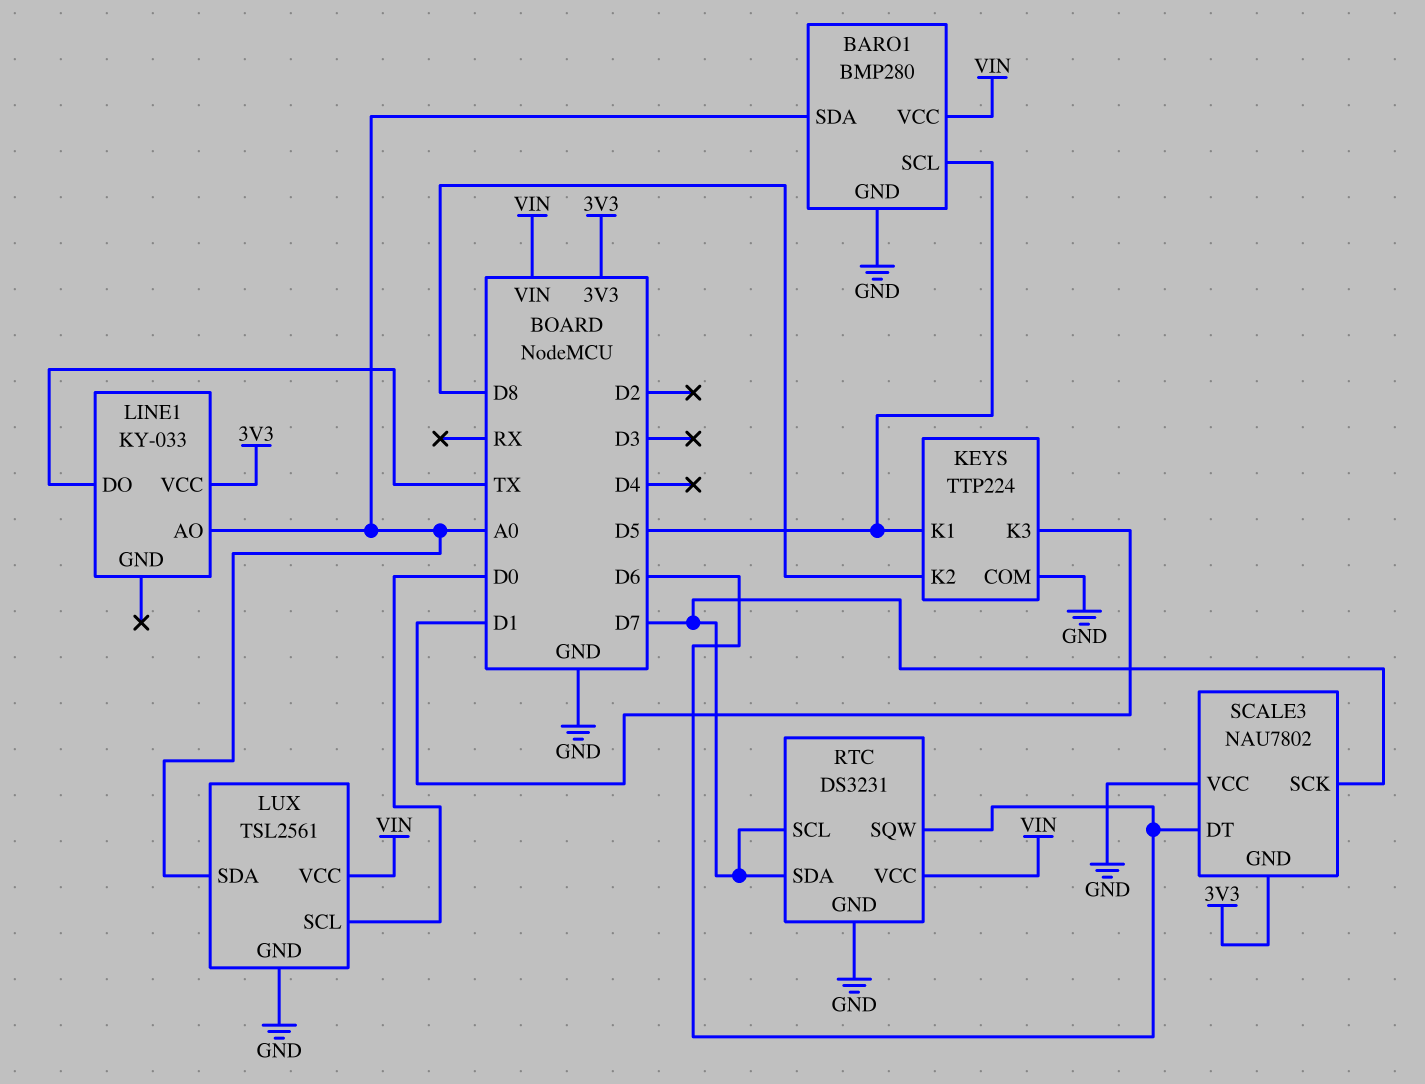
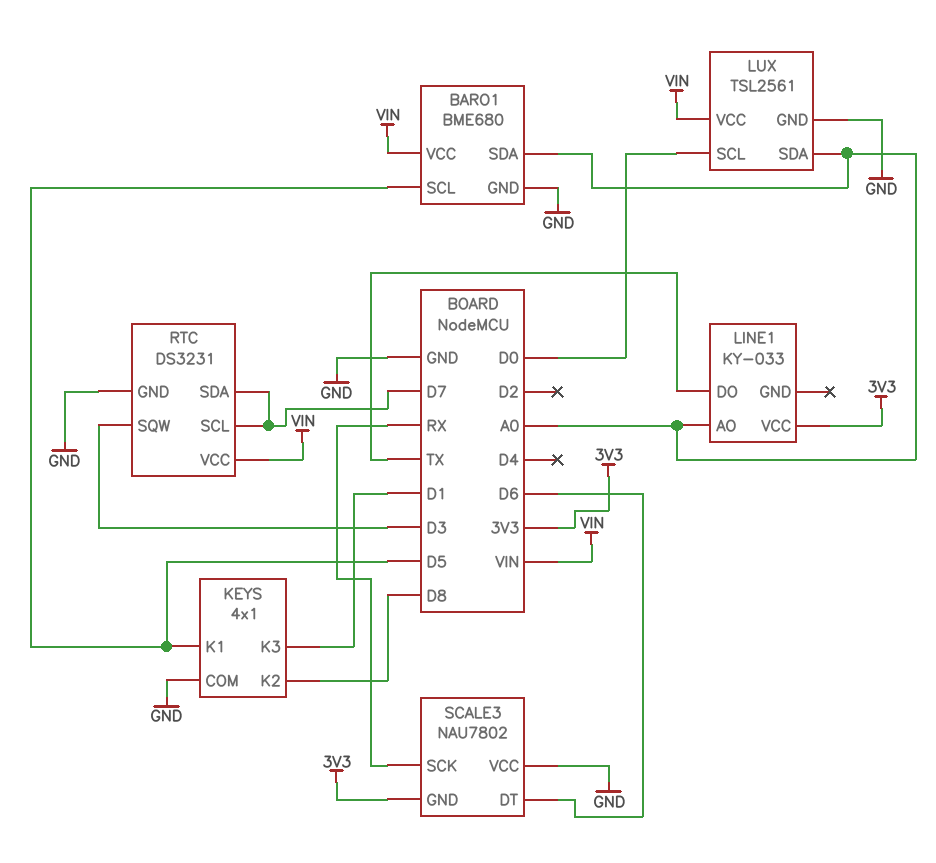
BARO1: BMP280 -> BME680
KEYS: TTP224 -> 4x1
RTC pin SQW: D6 -> D3
SCALE3 pin SCK: D7 -> RX

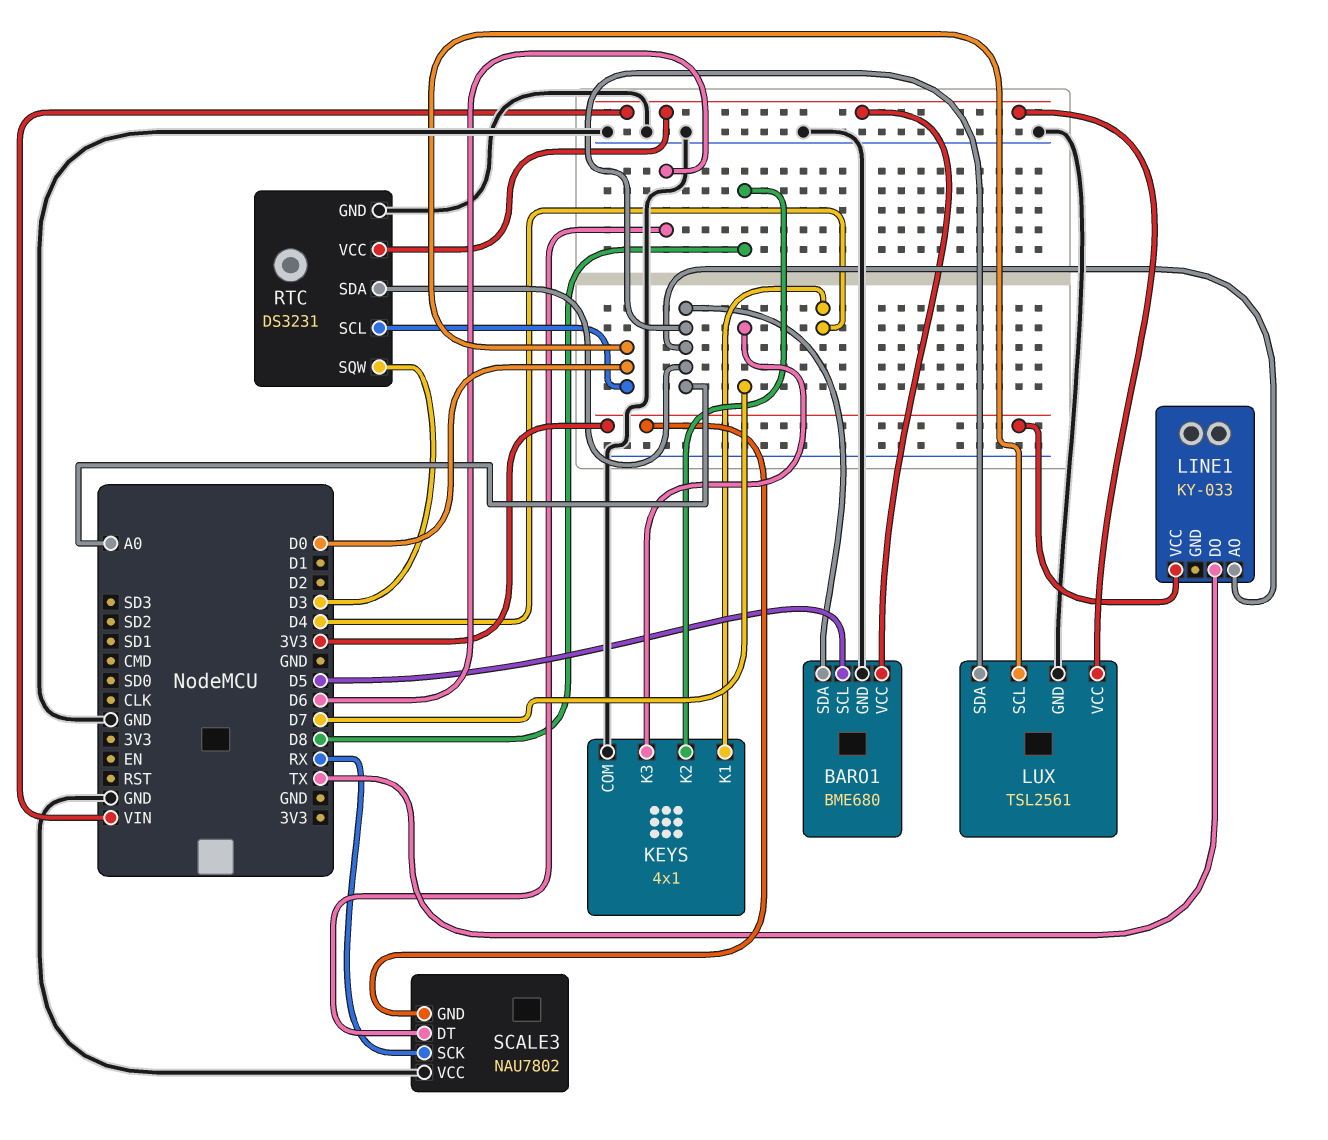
KEYS pin K1: D5 -> D4
KEYS pin K3: D1 -> D7
RTC pin SCL: D7 -> D0
RTC pin SDA: D7 -> A0

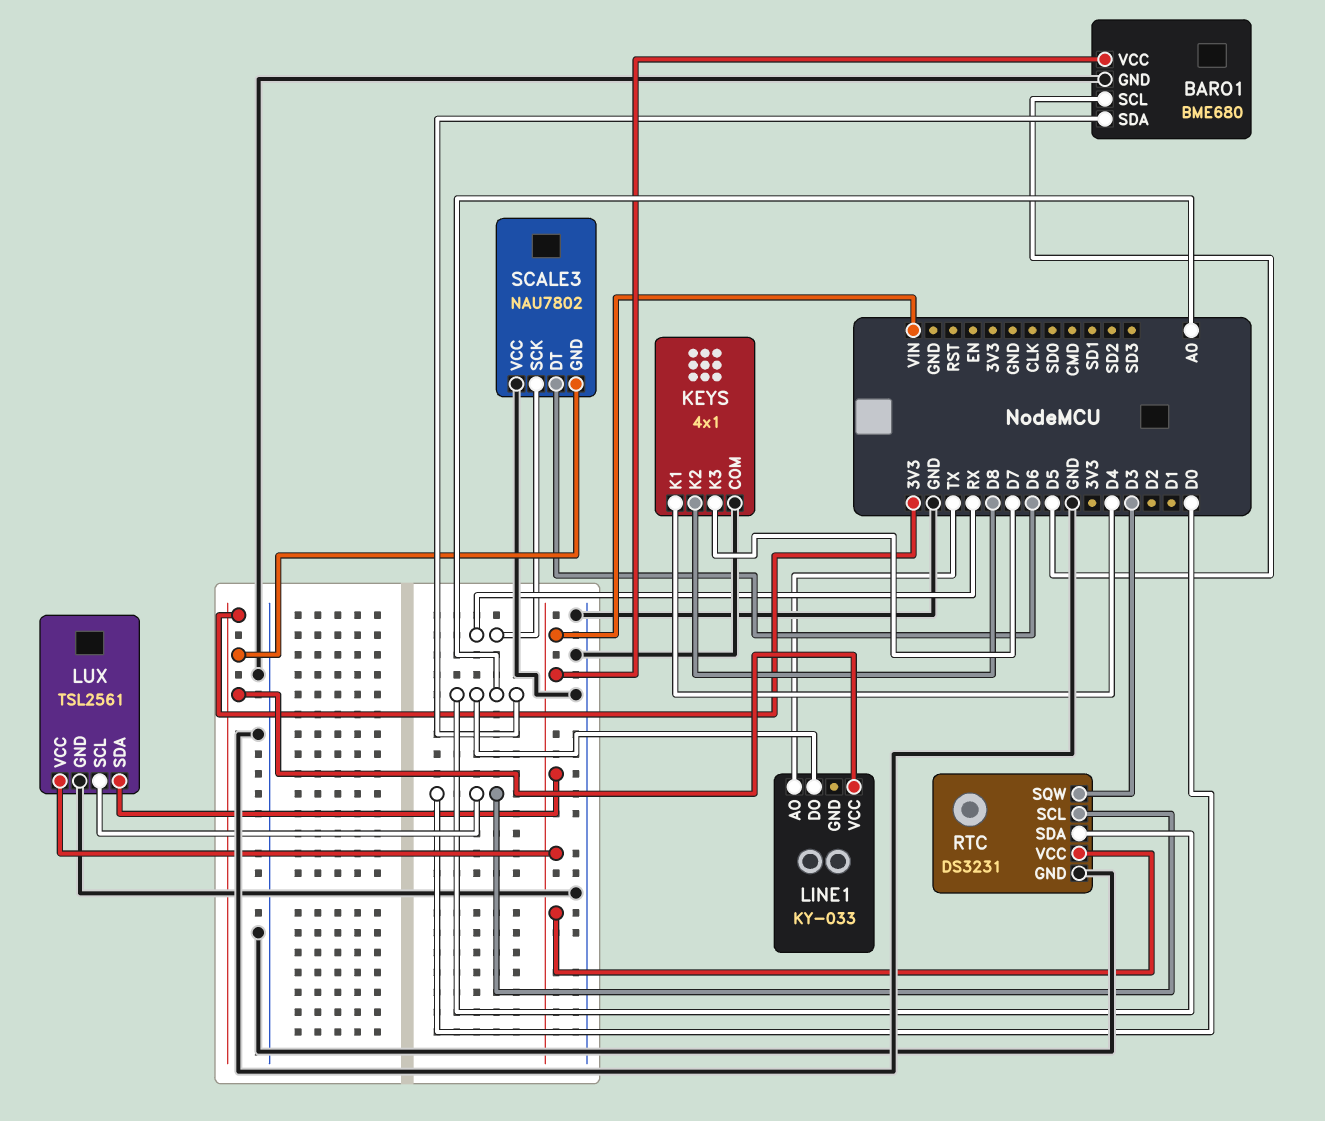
LINE1 pin AO: A0 -> TX
LINE1 pin DO: TX -> A0
LUX pin SDA: A0 -> VIN

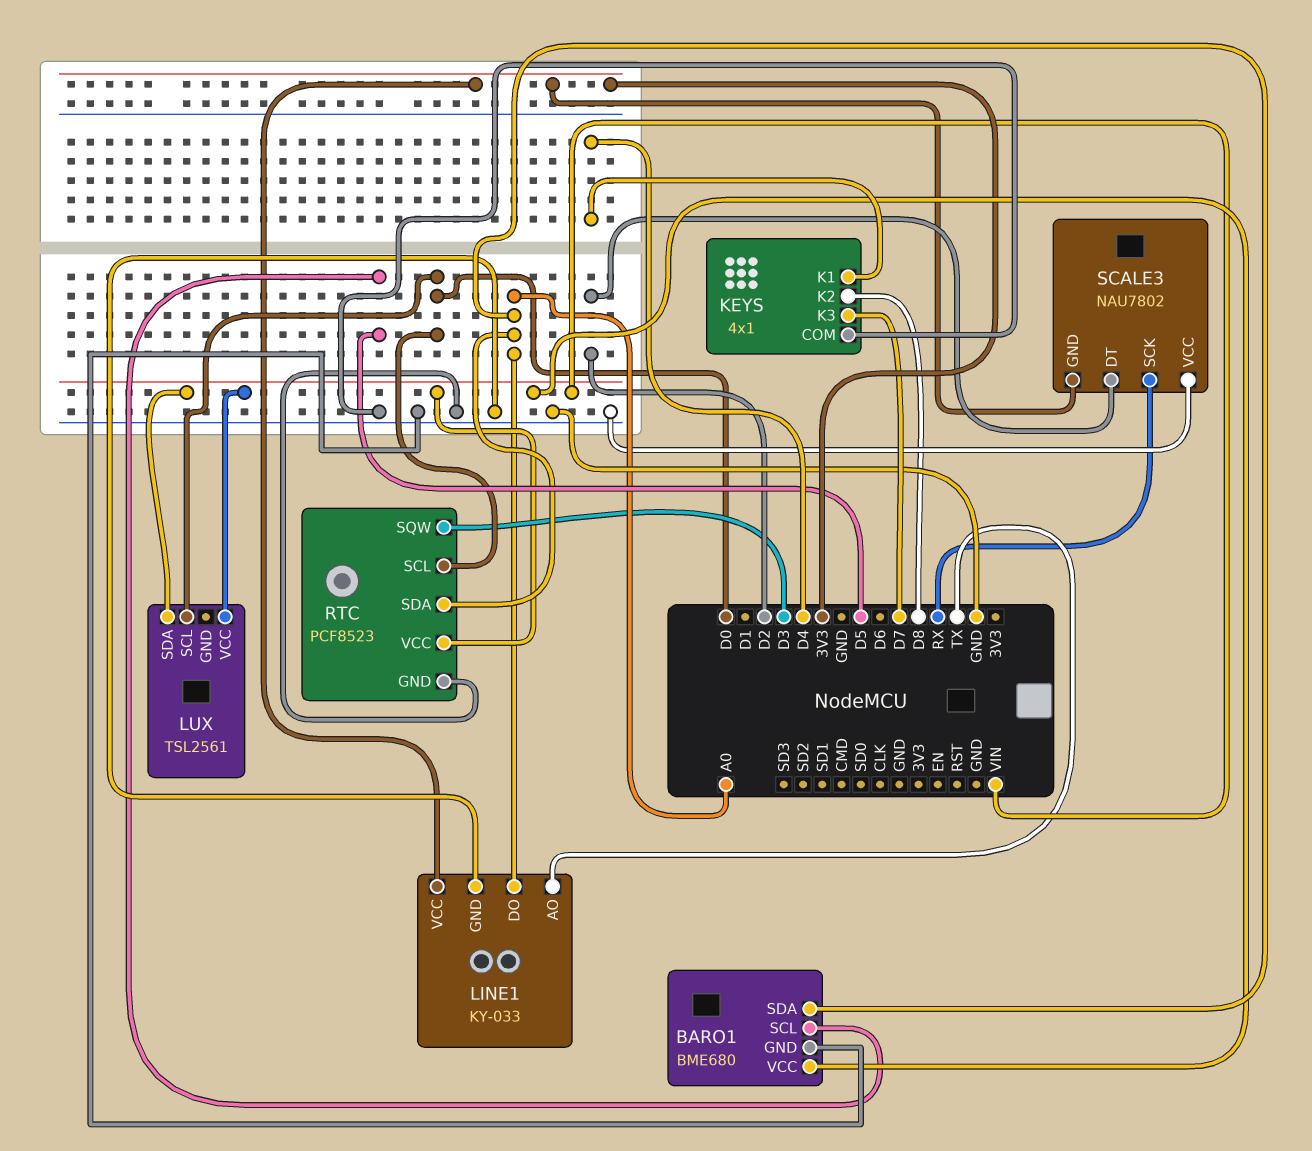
LINE1 pin GND: none -> GND
LUX pin GND: GND -> none
RTC: DS3231 -> PCF8523
SCALE3 pin DT: D6 -> D2

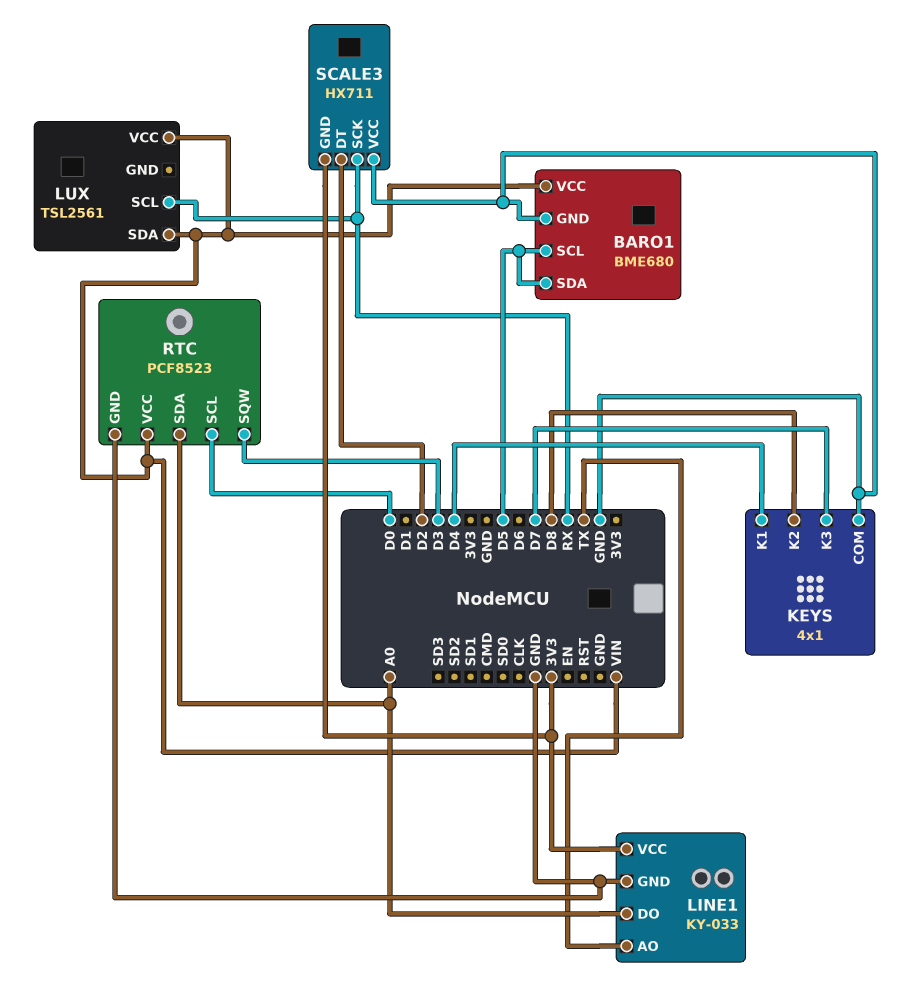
BARO1 pin SDA: A0 -> D5
LUX pin SCL: D0 -> RX
SCALE3: NAU7802 -> HX711

